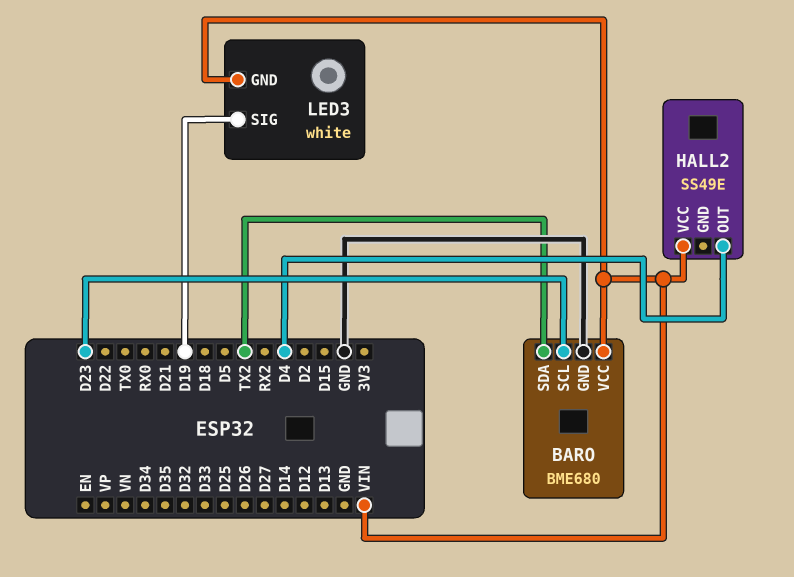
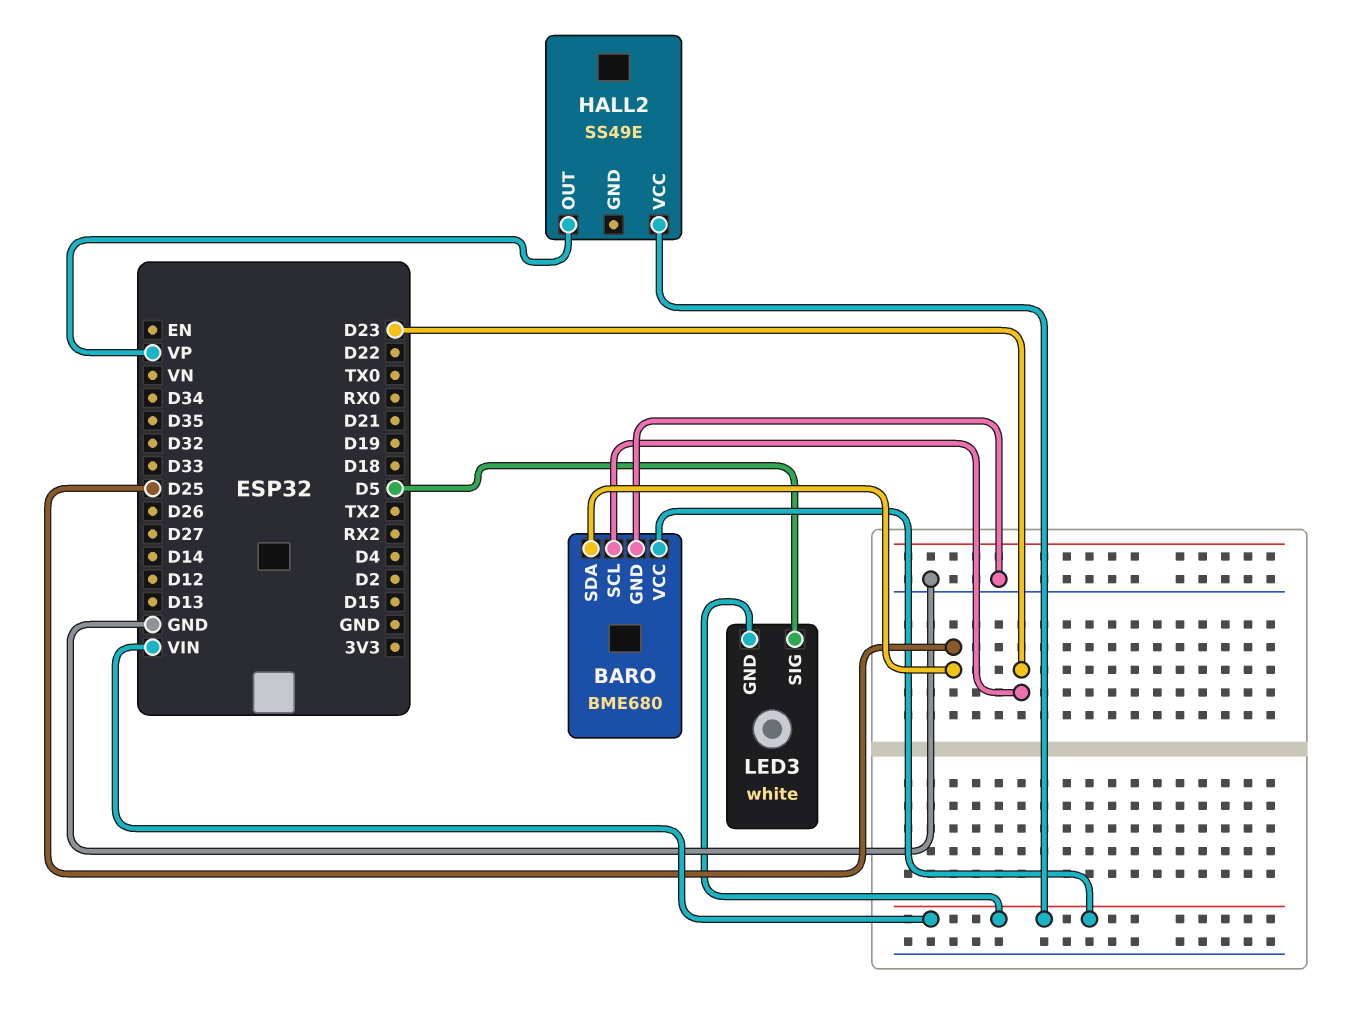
BARO pin SDA: TX2 -> D25
HALL2 pin OUT: D4 -> VP
LED3 pin SIG: D19 -> D5

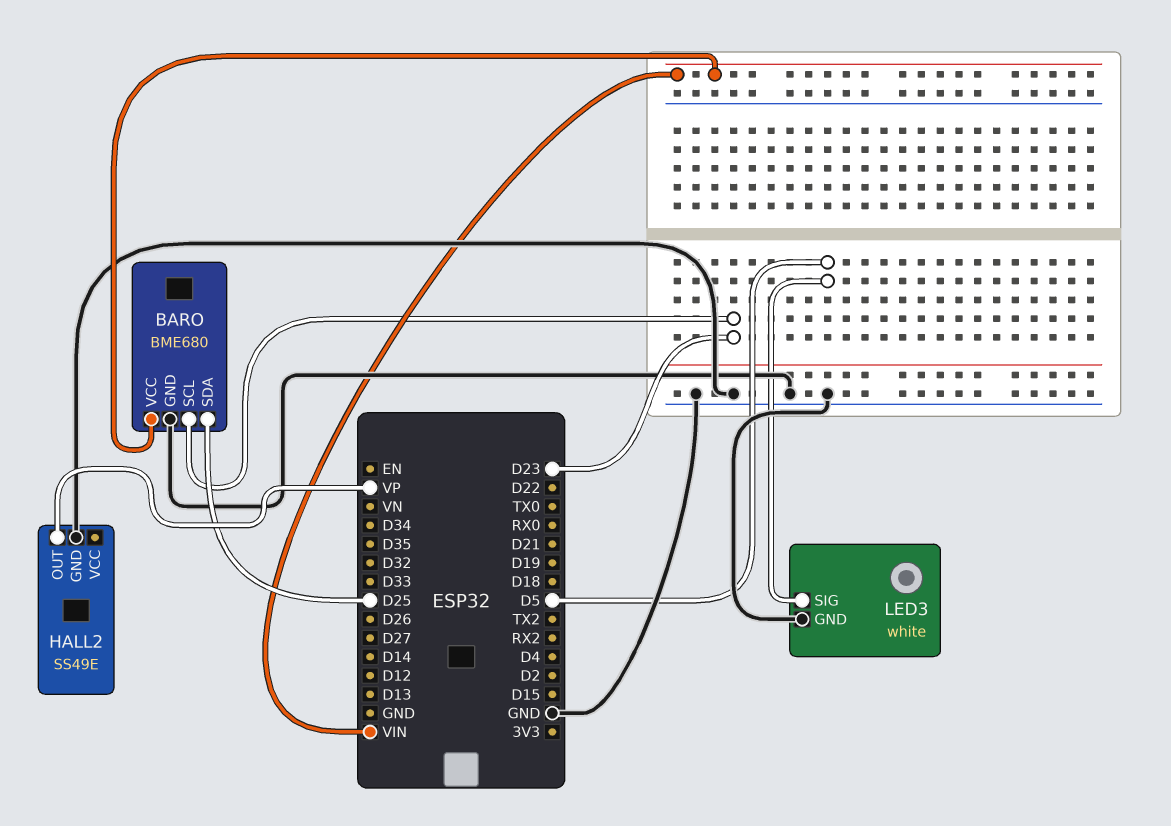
HALL2 pin GND: none -> GND
HALL2 pin VCC: VIN -> none
LED3 pin GND: VIN -> GND

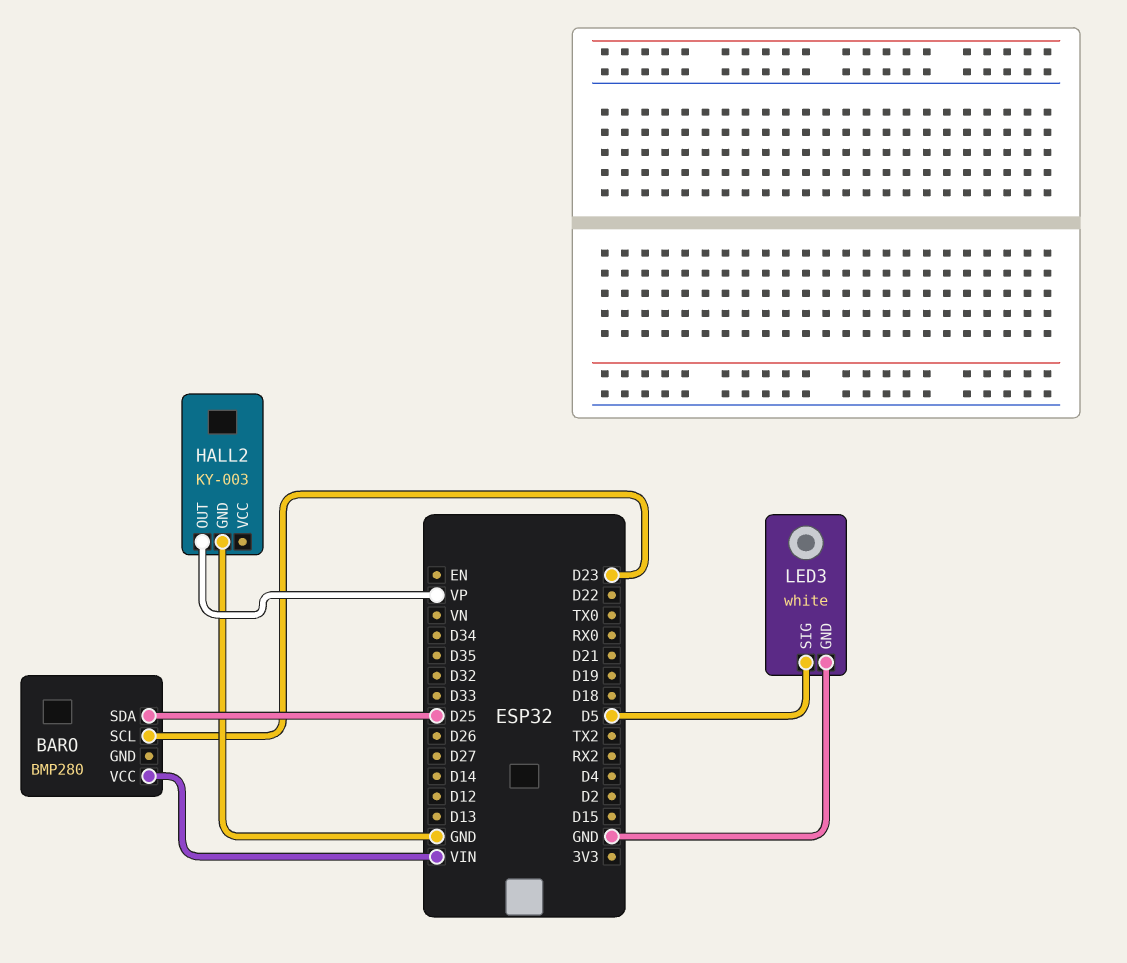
BARO: BME680 -> BMP280
BARO pin GND: GND -> none
HALL2: SS49E -> KY-003

